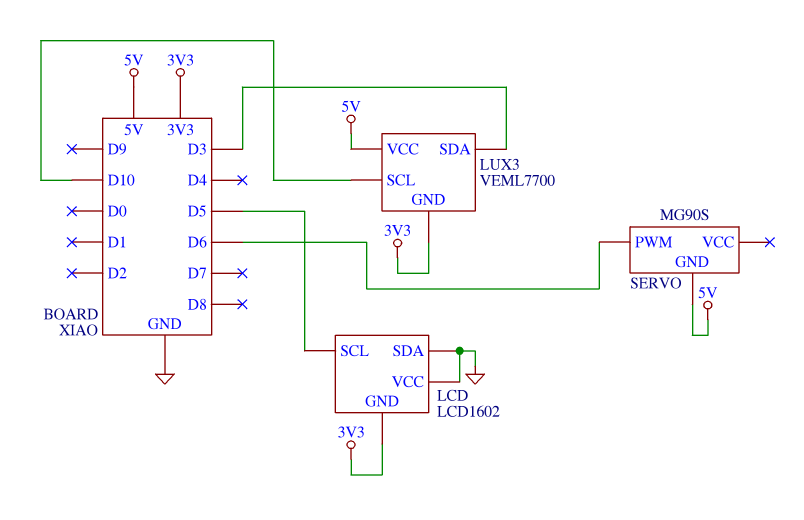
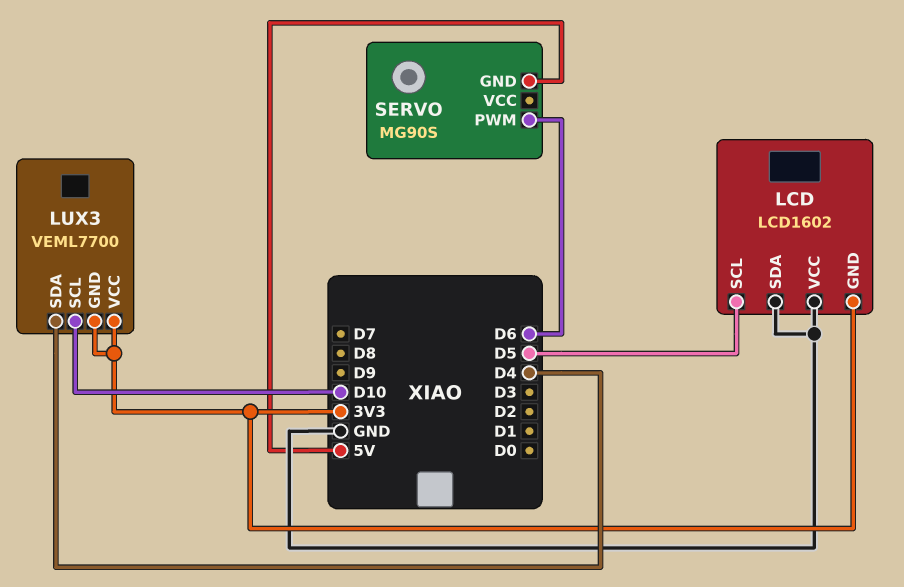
LUX3 pin SDA: D3 -> D4
LUX3 pin VCC: 5V -> 3V3

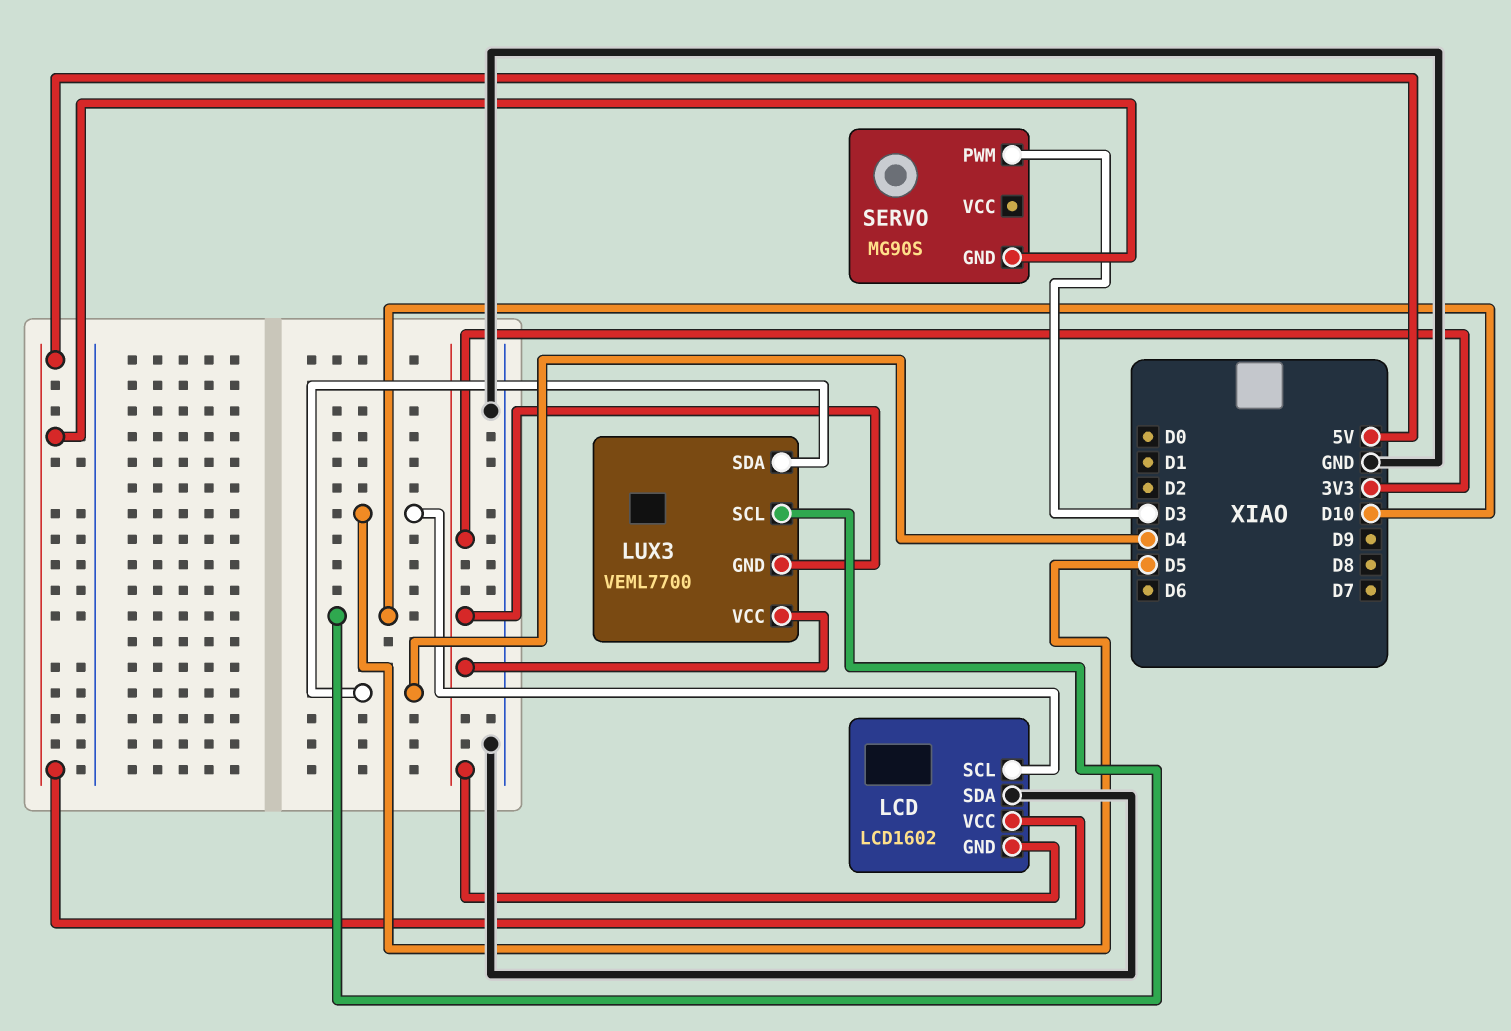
LCD pin VCC: GND -> 5V
SERVO pin PWM: D6 -> D3

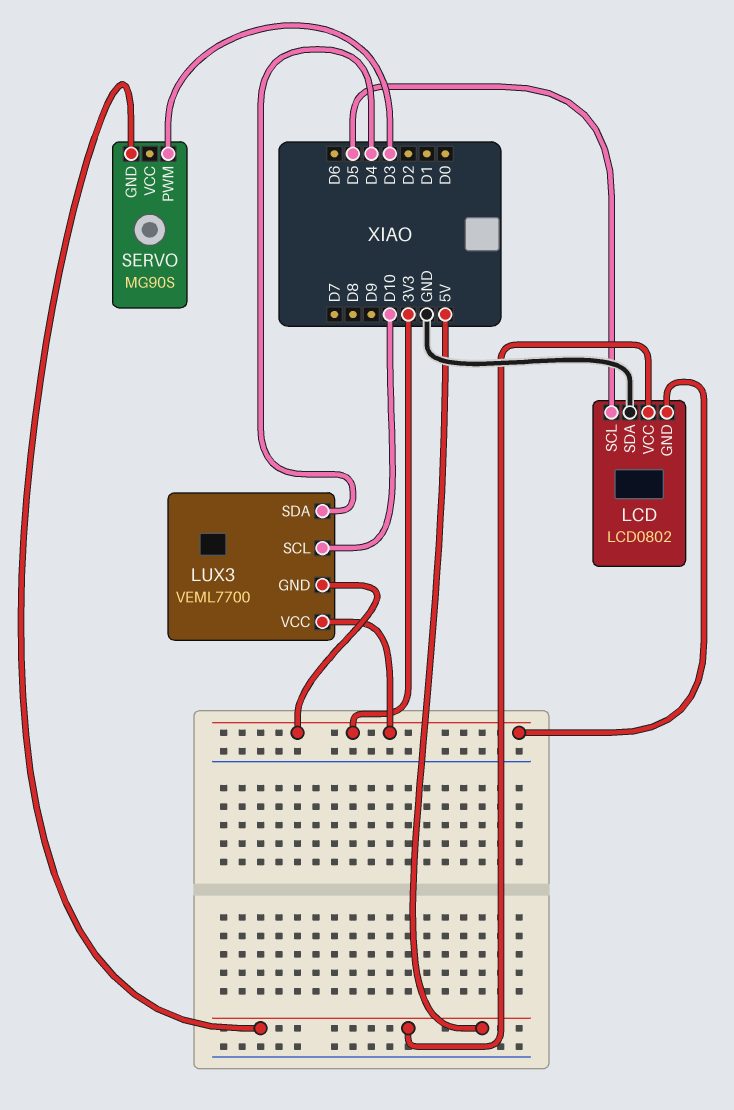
LCD: LCD1602 -> LCD0802

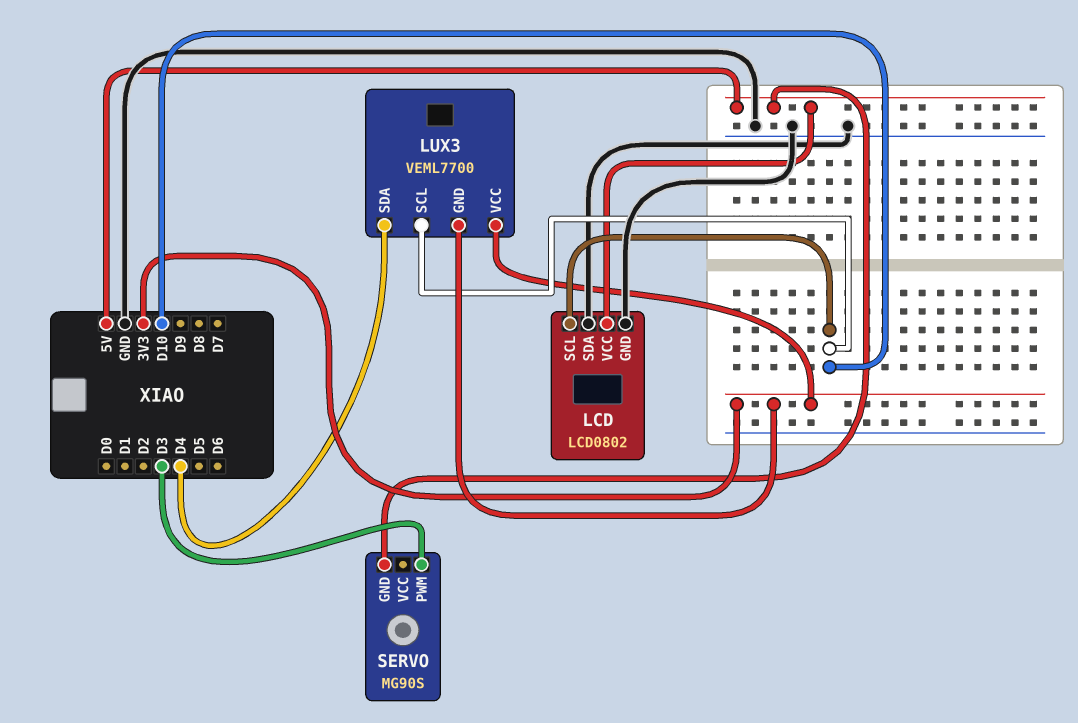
LCD pin GND: 3V3 -> GND
LCD pin SCL: D5 -> D10

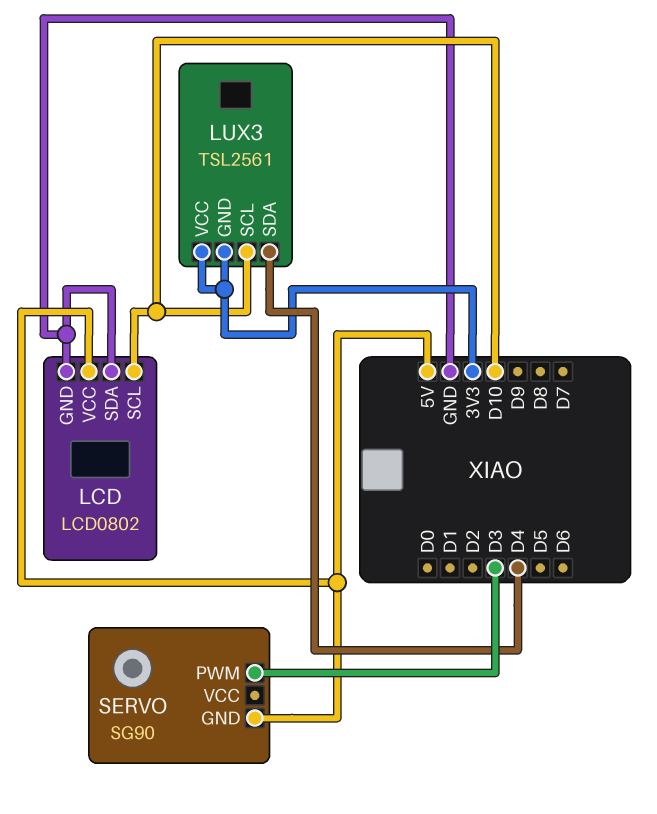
LUX3: VEML7700 -> TSL2561
SERVO: MG90S -> SG90

